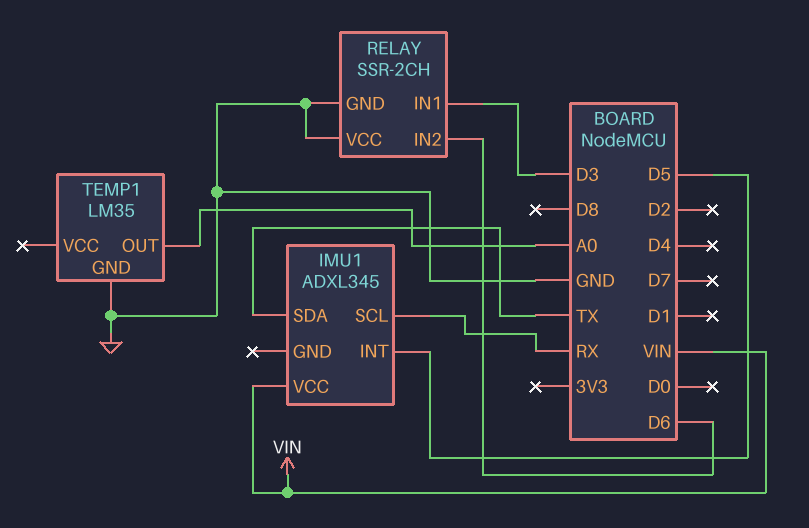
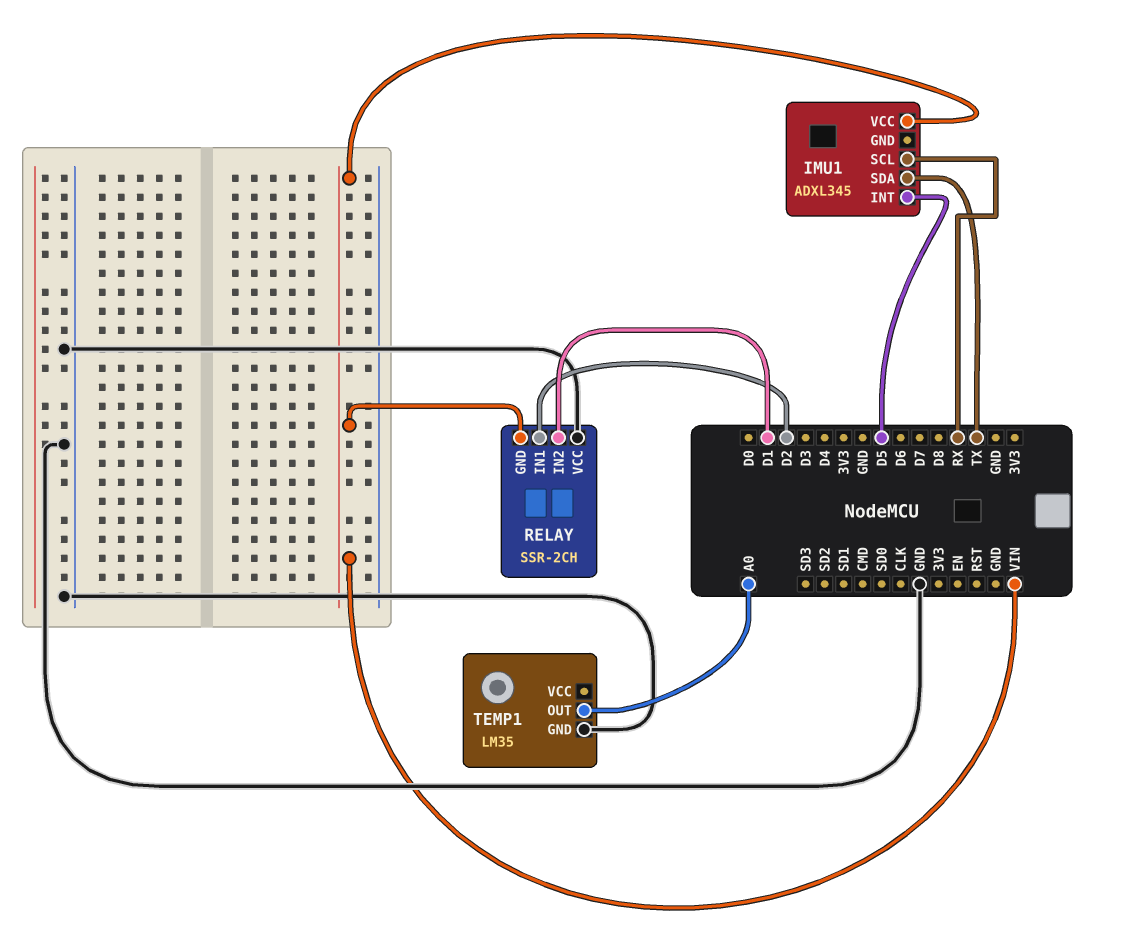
RELAY pin GND: GND -> VIN
RELAY pin IN1: D3 -> D2
RELAY pin IN2: D6 -> D1

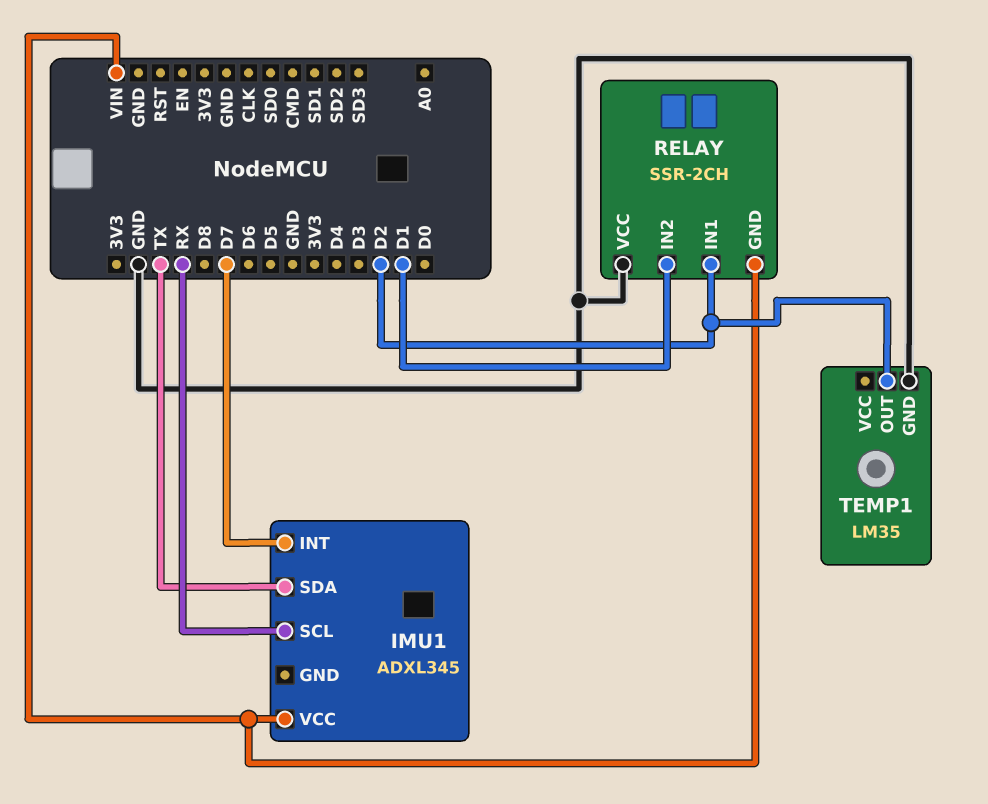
IMU1 pin INT: D5 -> D7
TEMP1 pin OUT: A0 -> D2

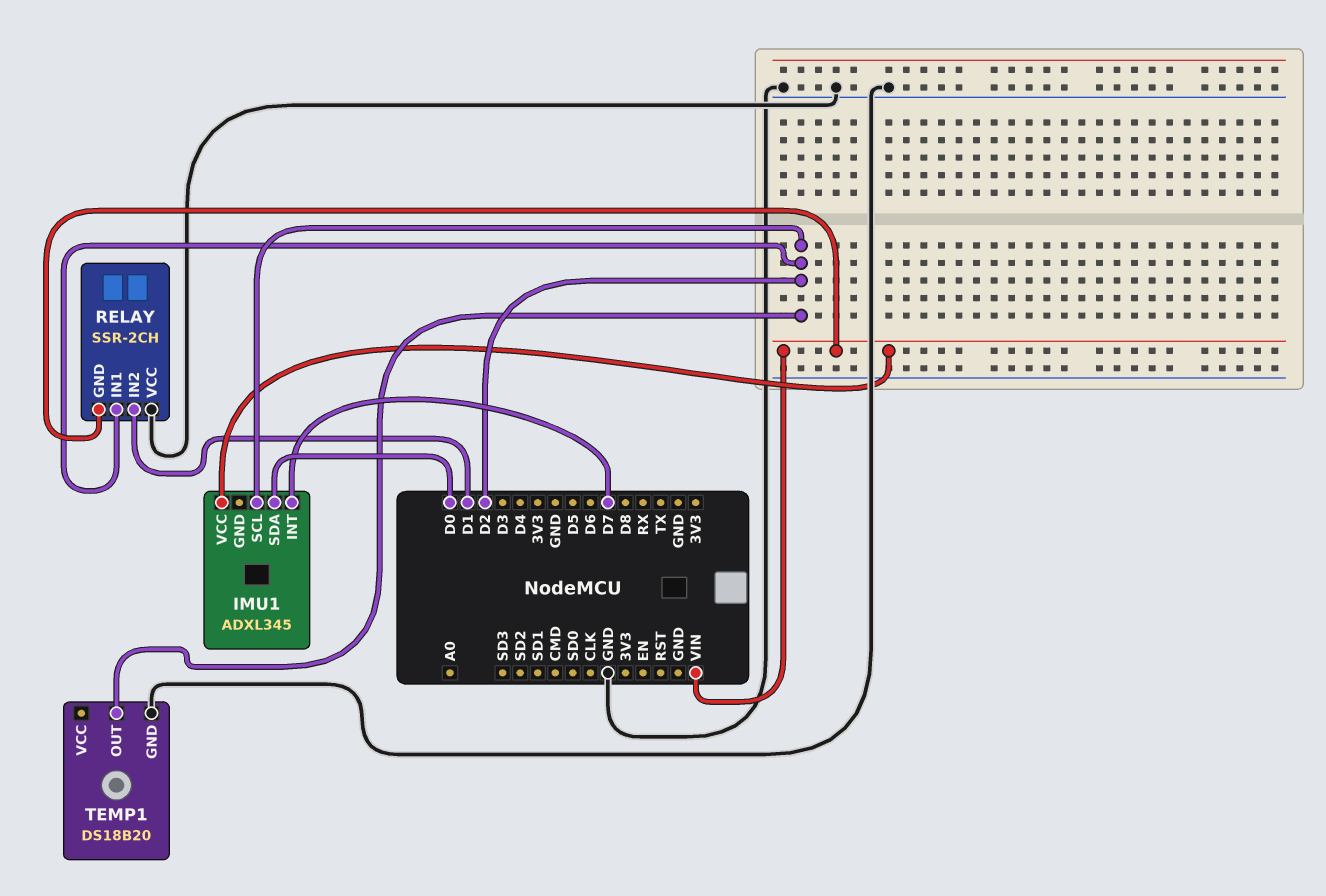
IMU1 pin SCL: RX -> D2
IMU1 pin SDA: TX -> D0
TEMP1: LM35 -> DS18B20

